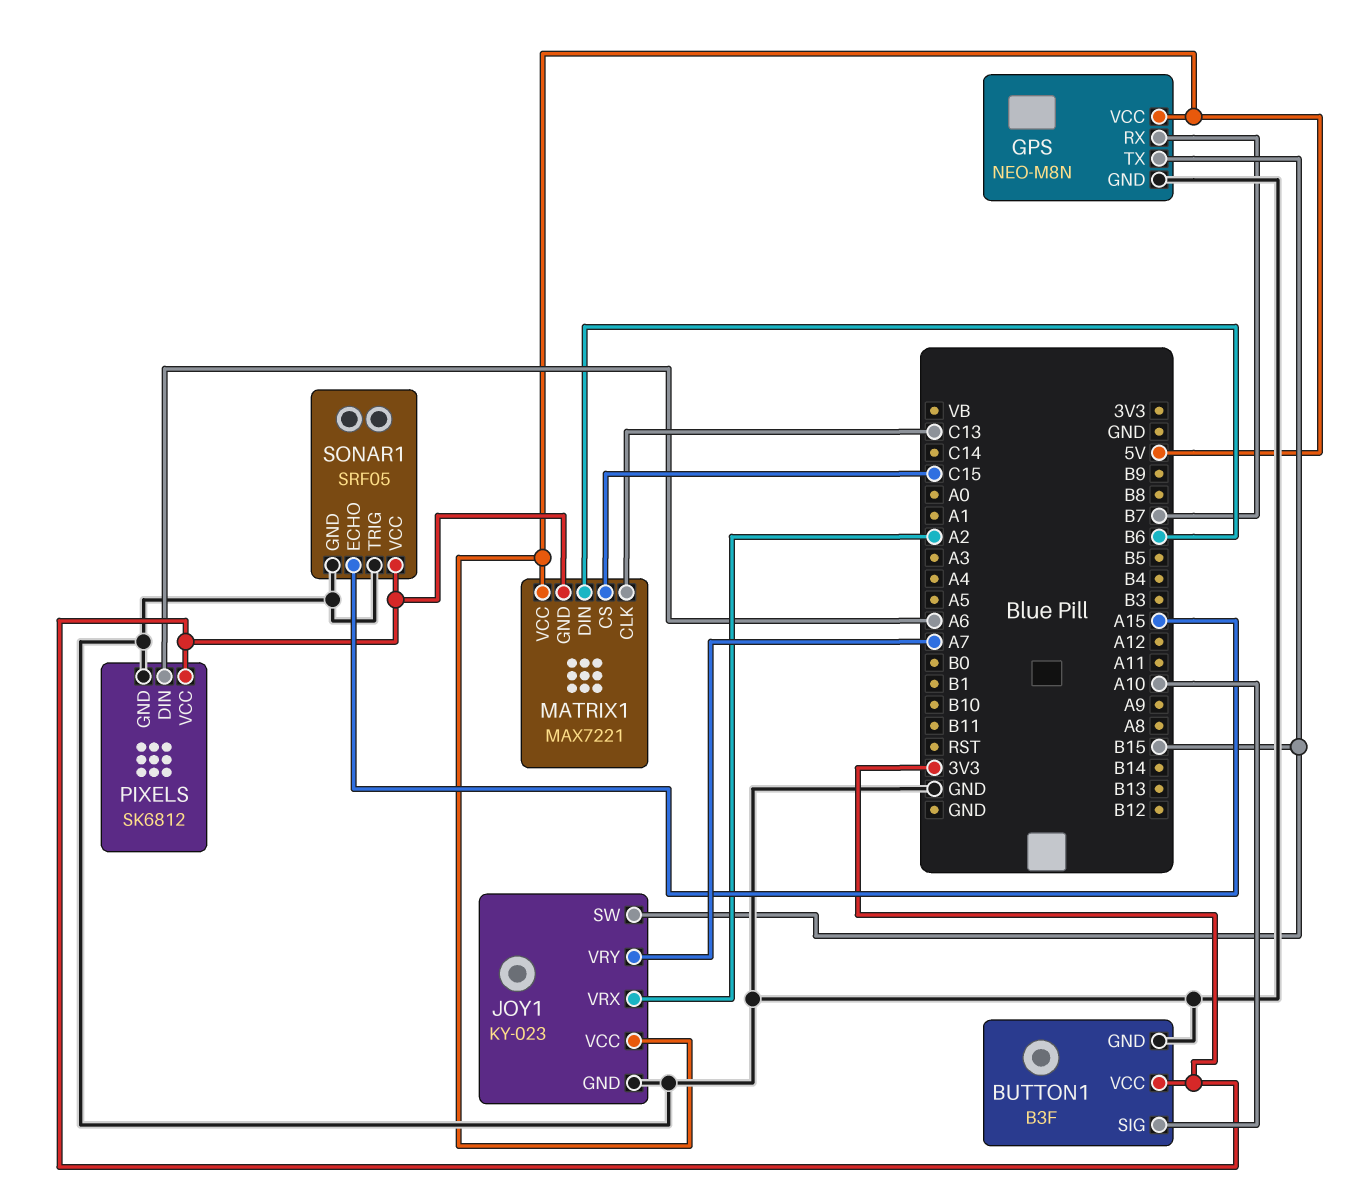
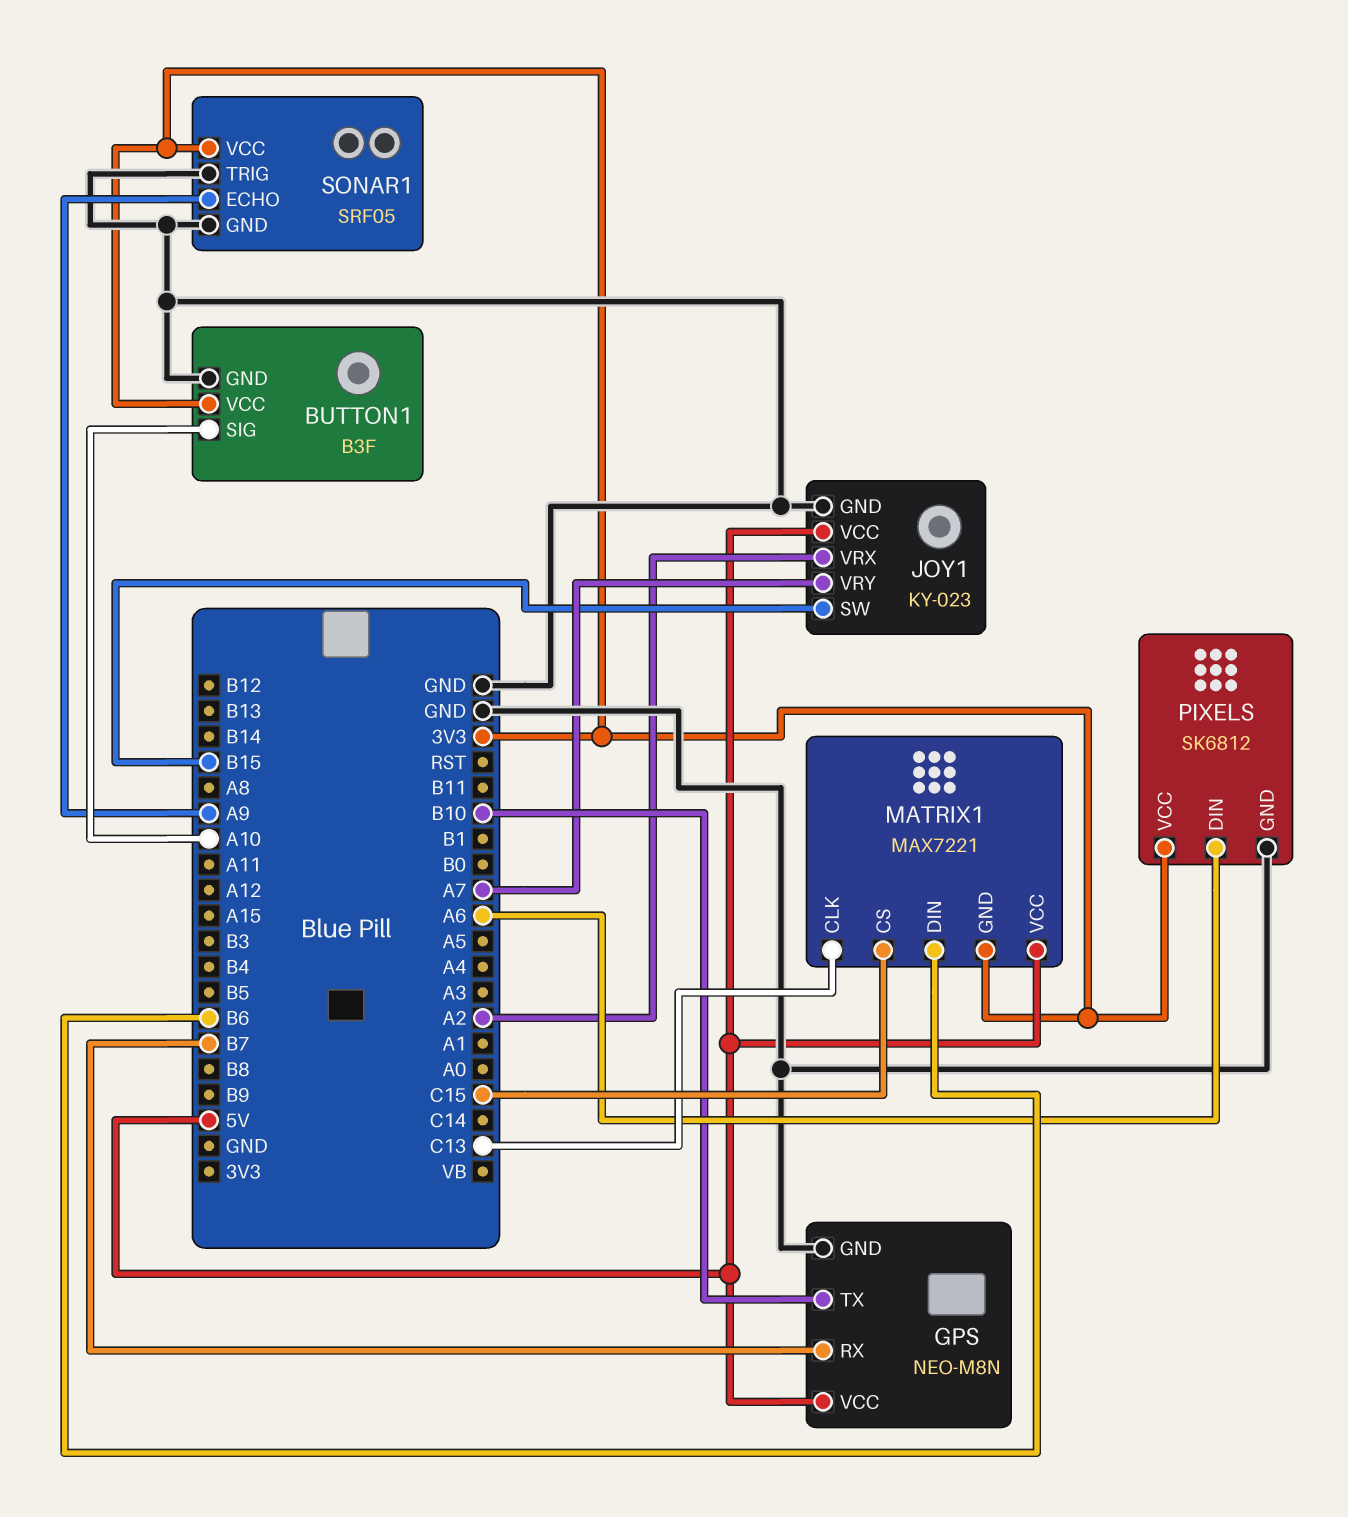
GPS pin TX: B15 -> B10
SONAR1 pin ECHO: A15 -> A9

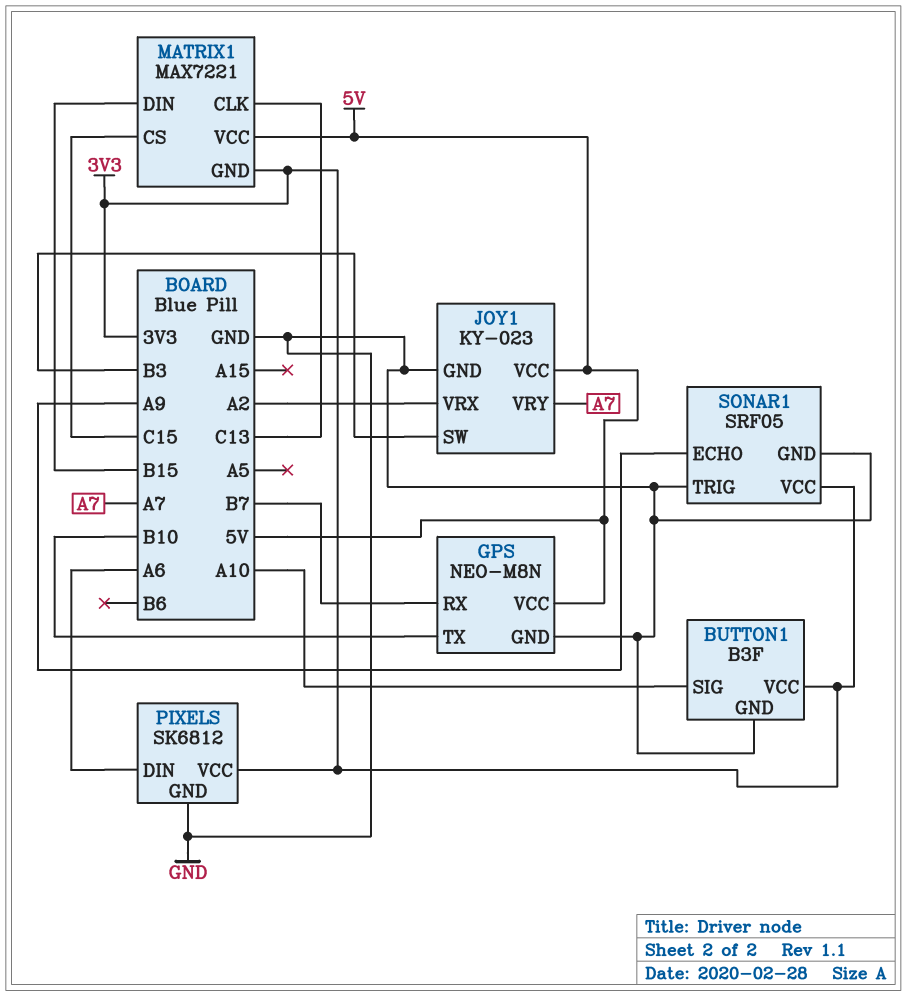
JOY1 pin SW: B15 -> B3
MATRIX1 pin DIN: B6 -> B15

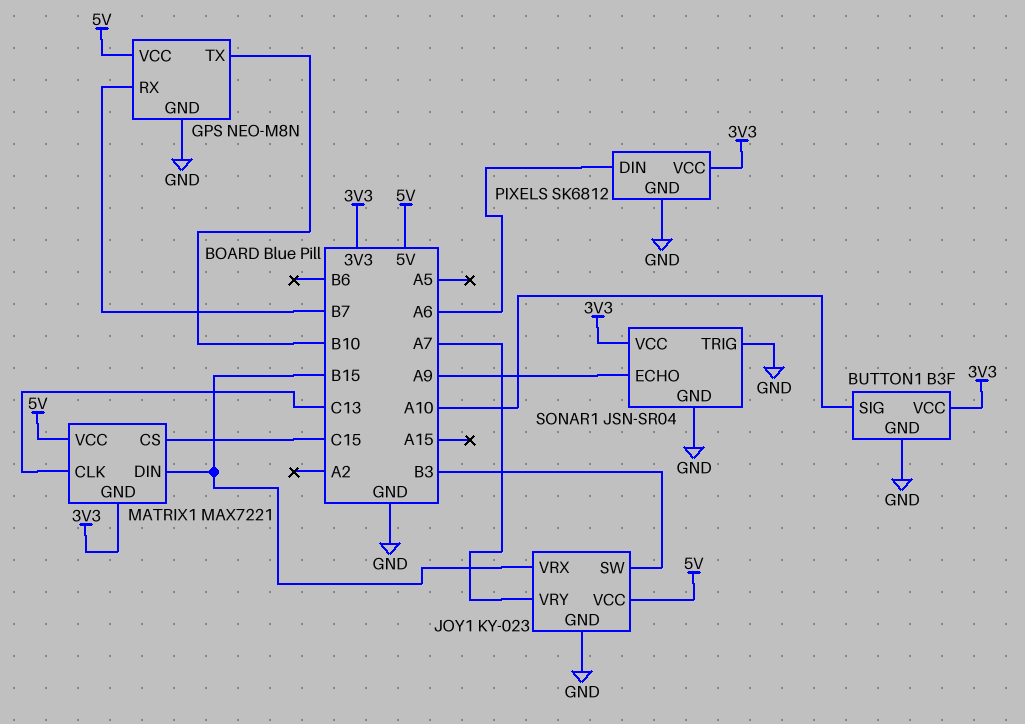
JOY1 pin VRX: A2 -> B15
SONAR1: SRF05 -> JSN-SR04

